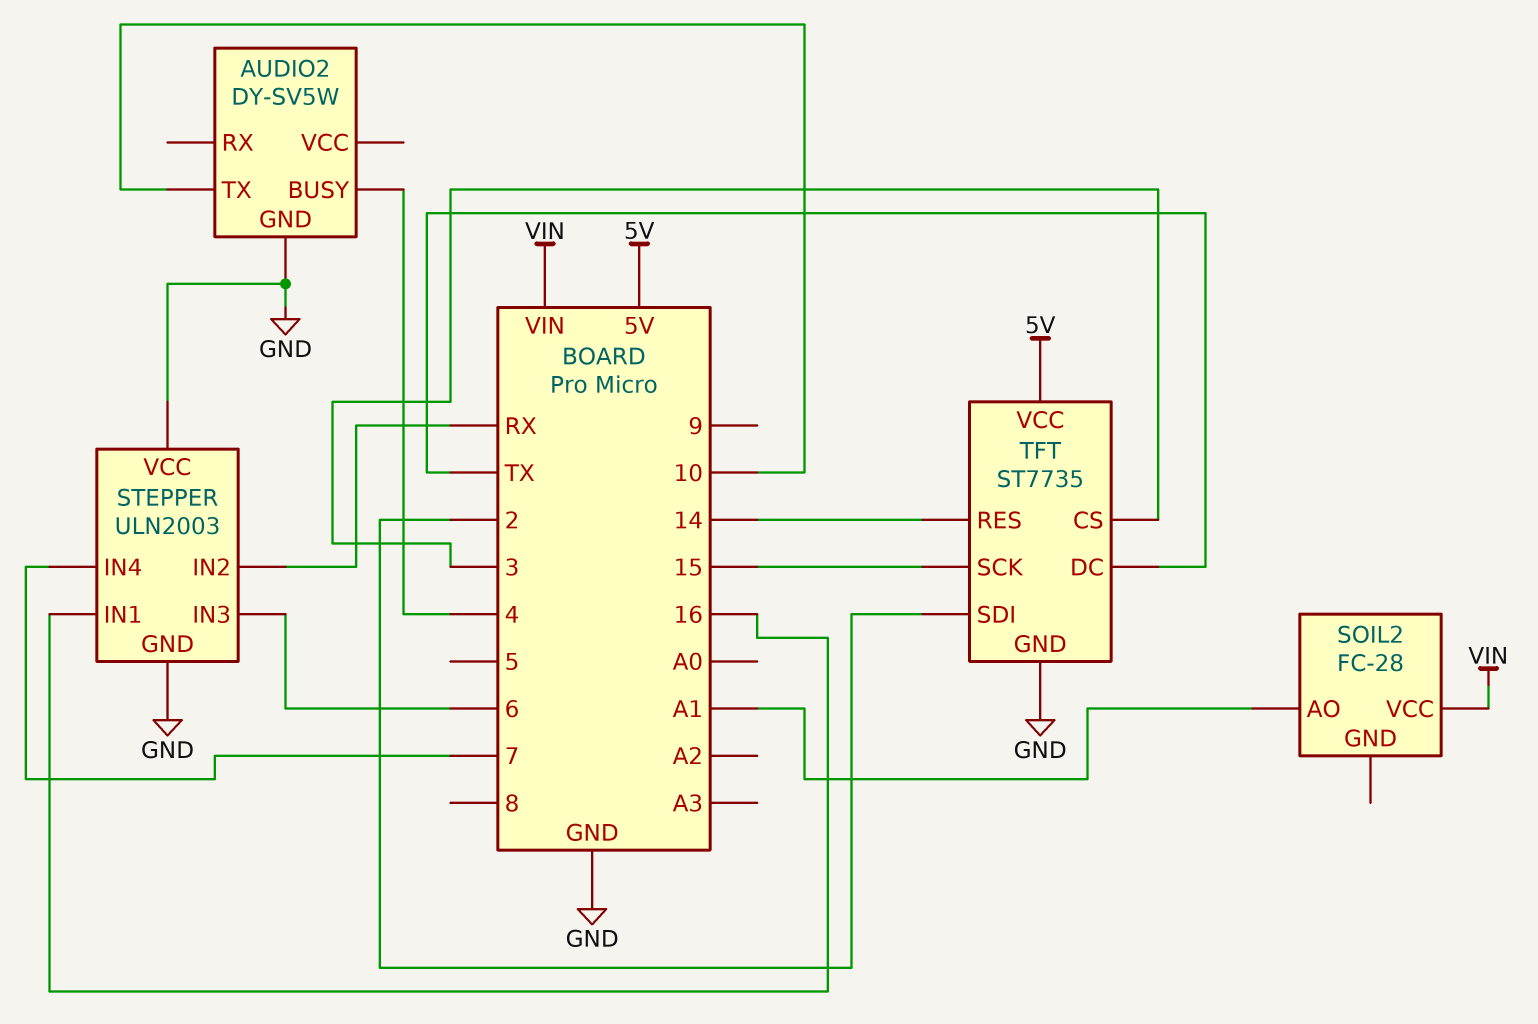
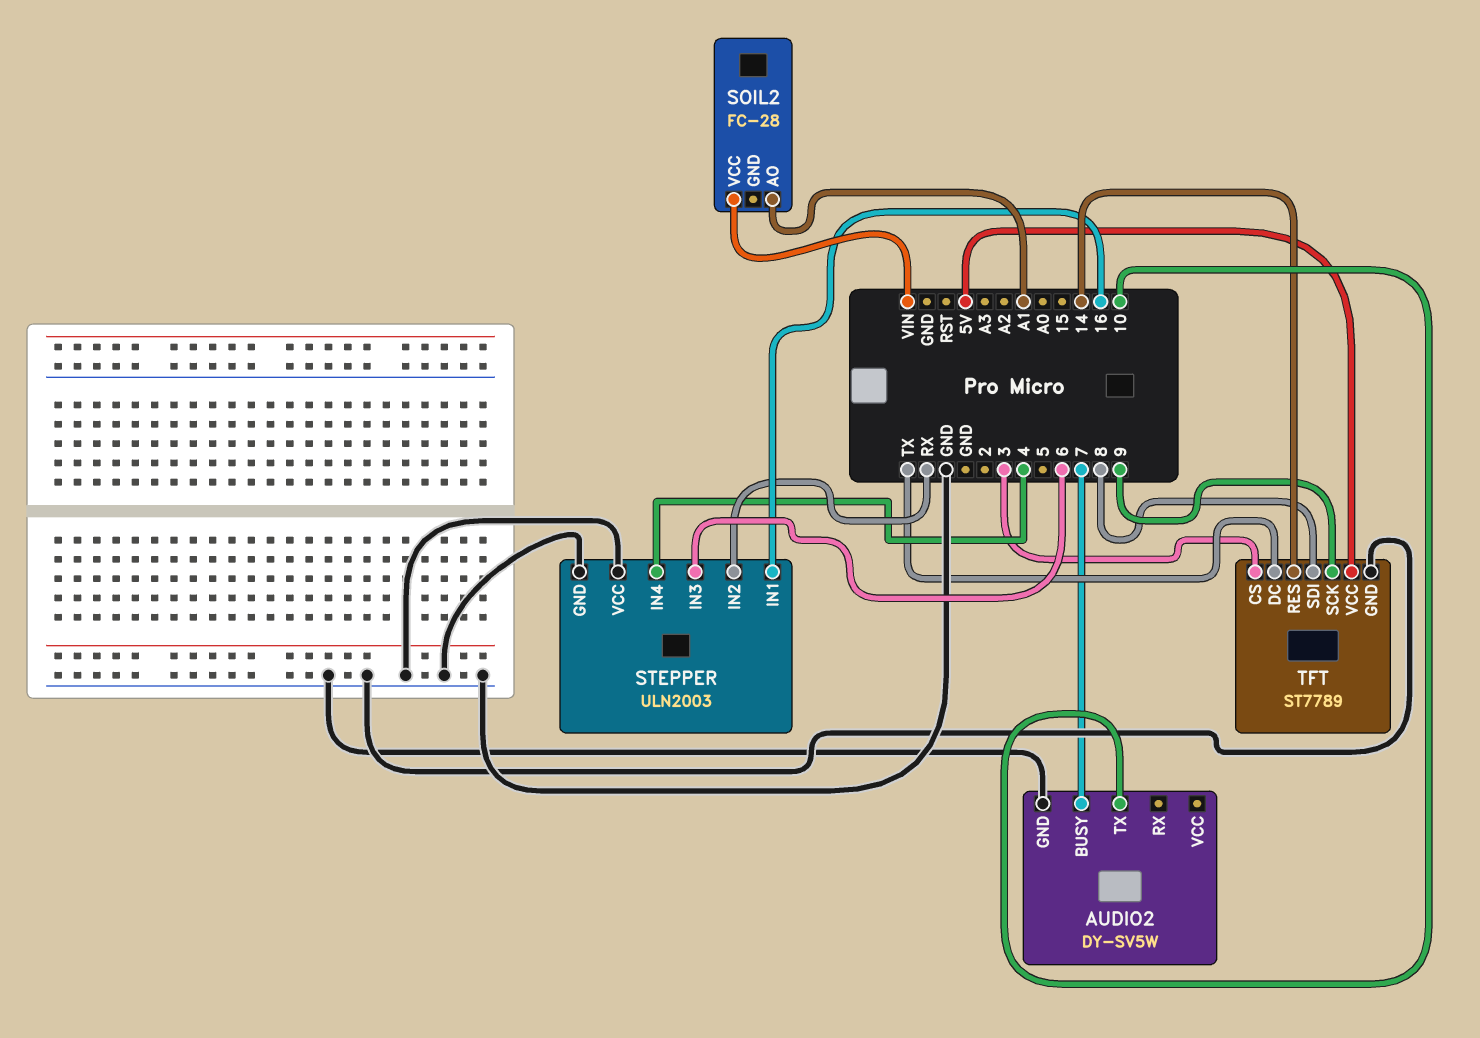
AUDIO2 pin BUSY: 4 -> 7
STEPPER pin IN4: 7 -> 4
TFT: ST7735 -> ST7789
TFT pin SCK: 15 -> 9
TFT pin SDI: 2 -> 8

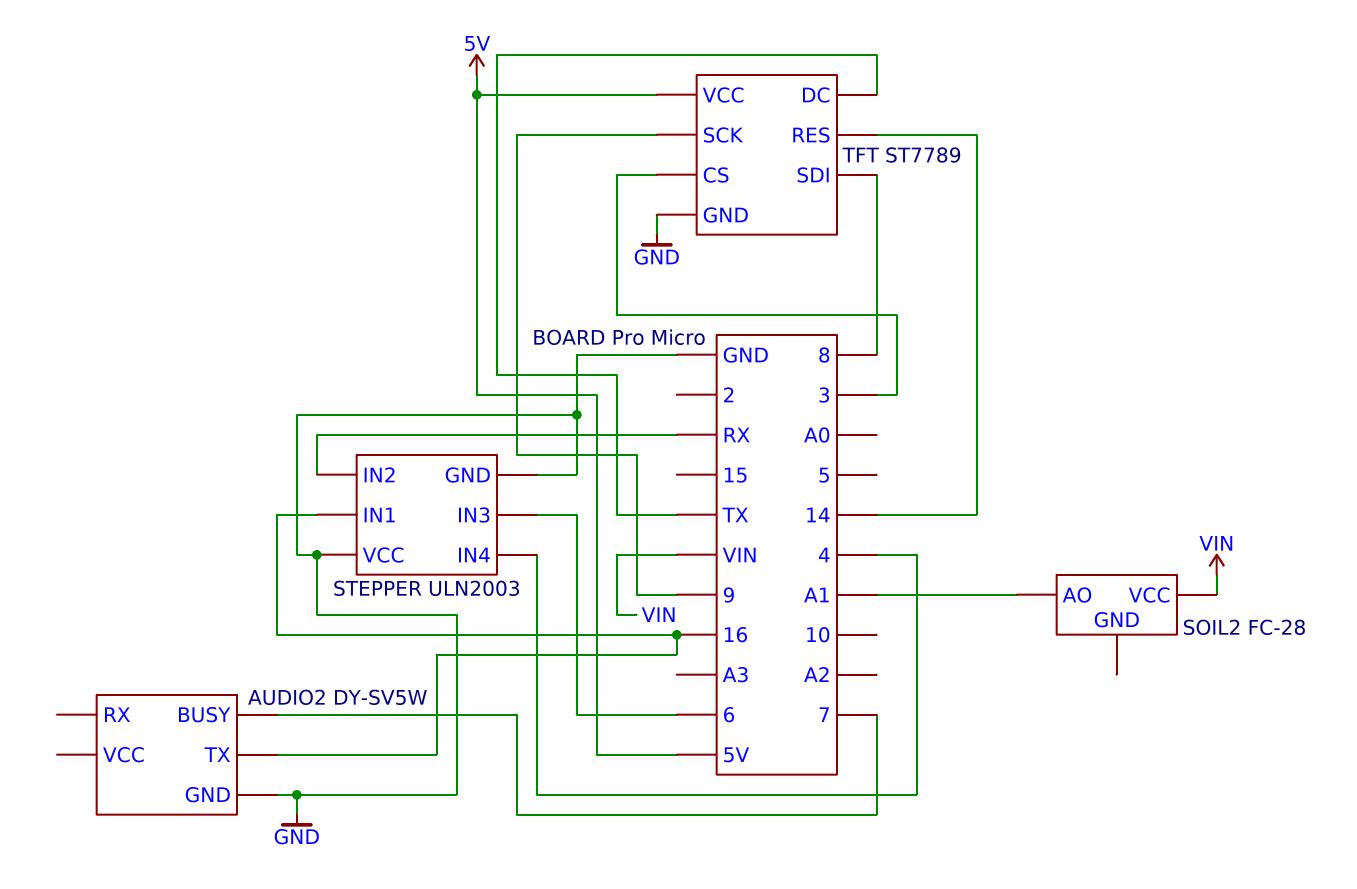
AUDIO2 pin TX: 10 -> 16

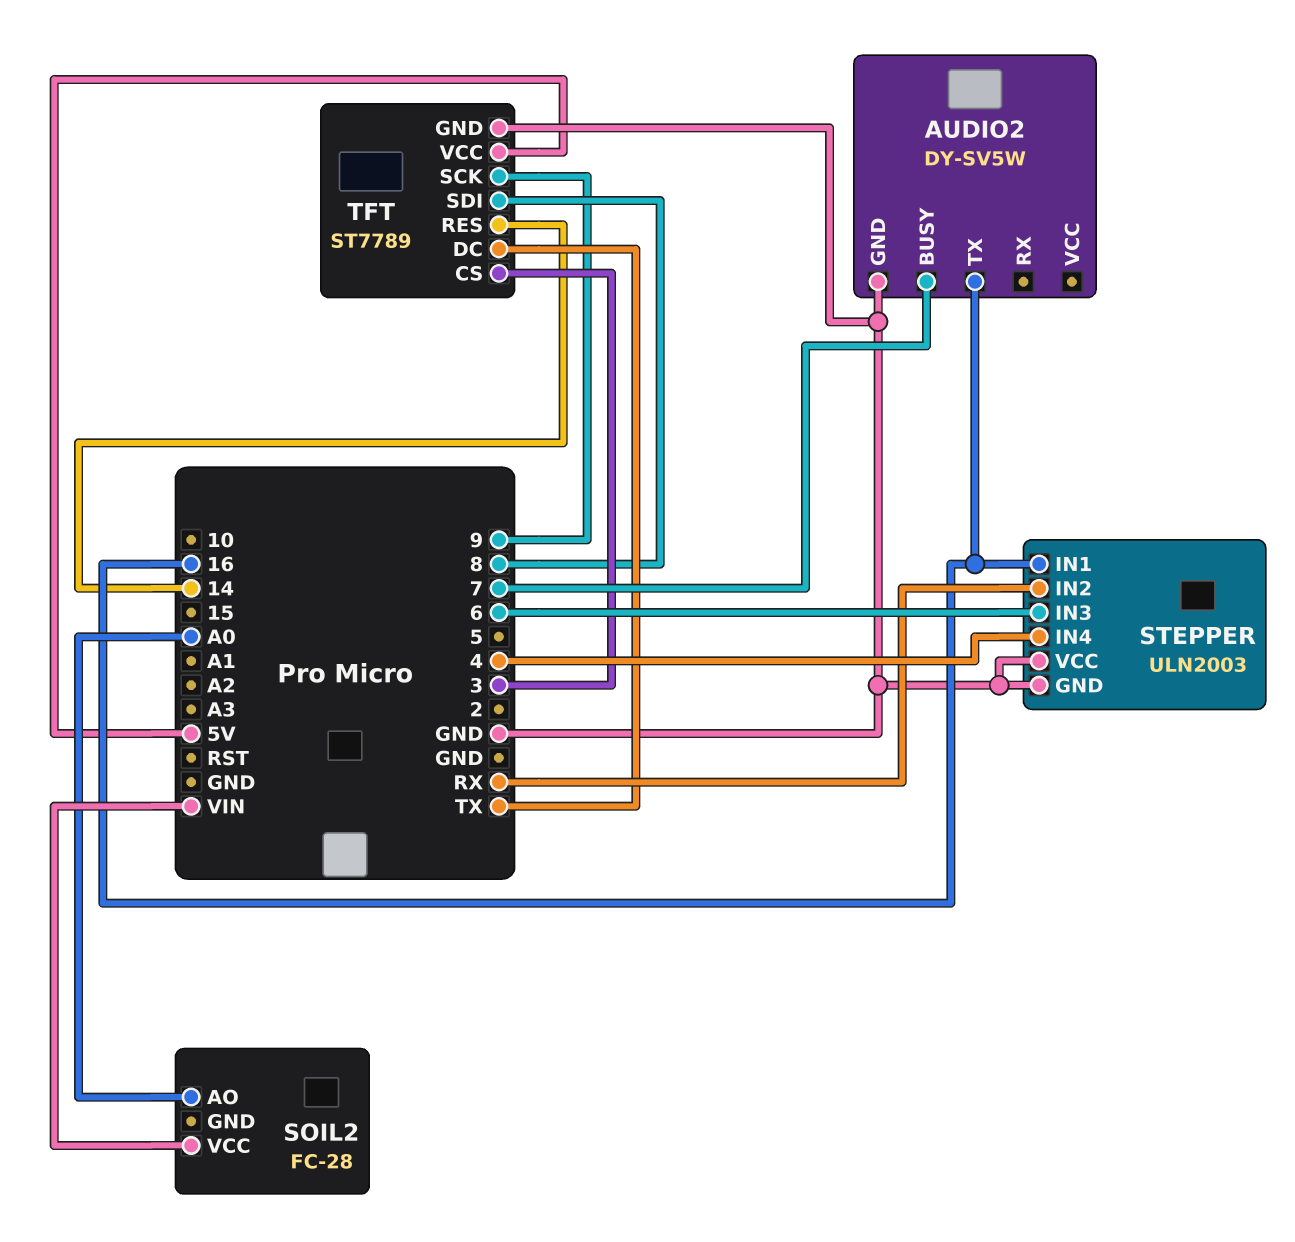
SOIL2 pin AO: A1 -> A0

